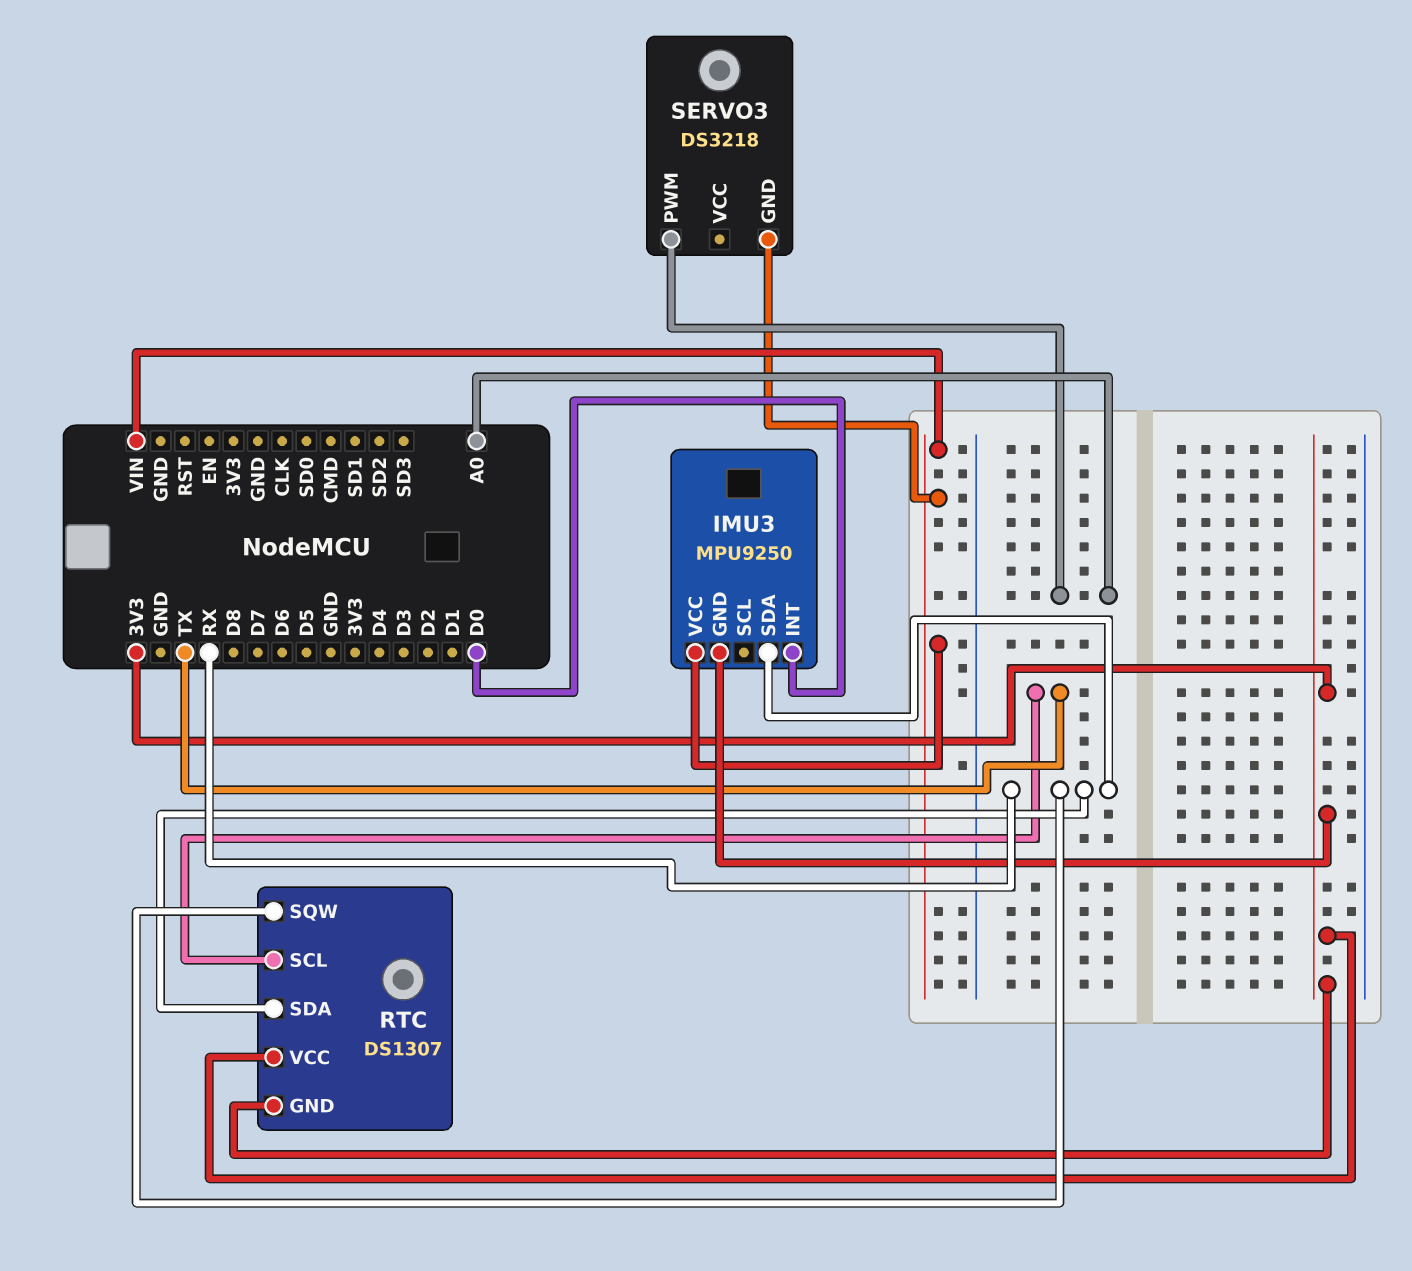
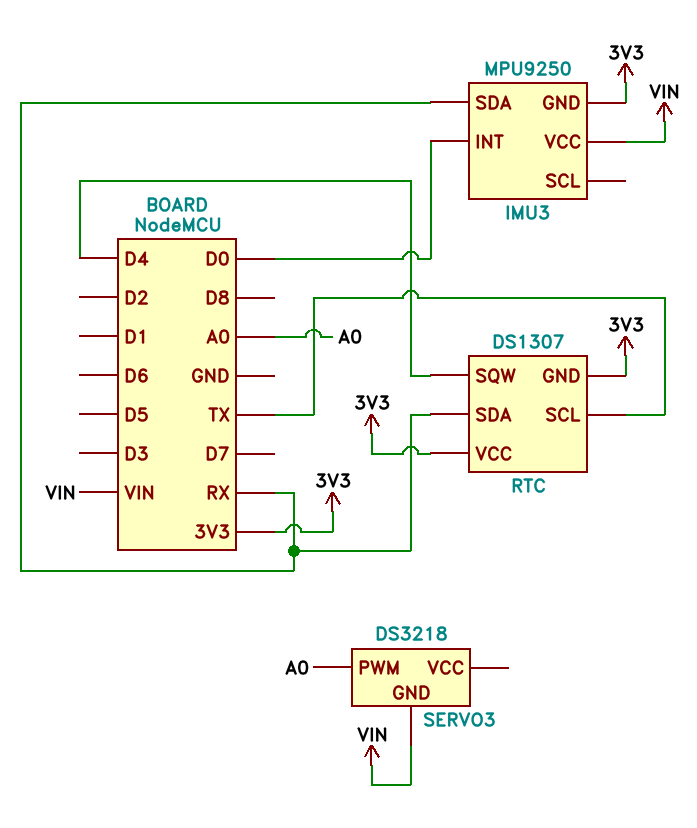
RTC pin SQW: RX -> D4

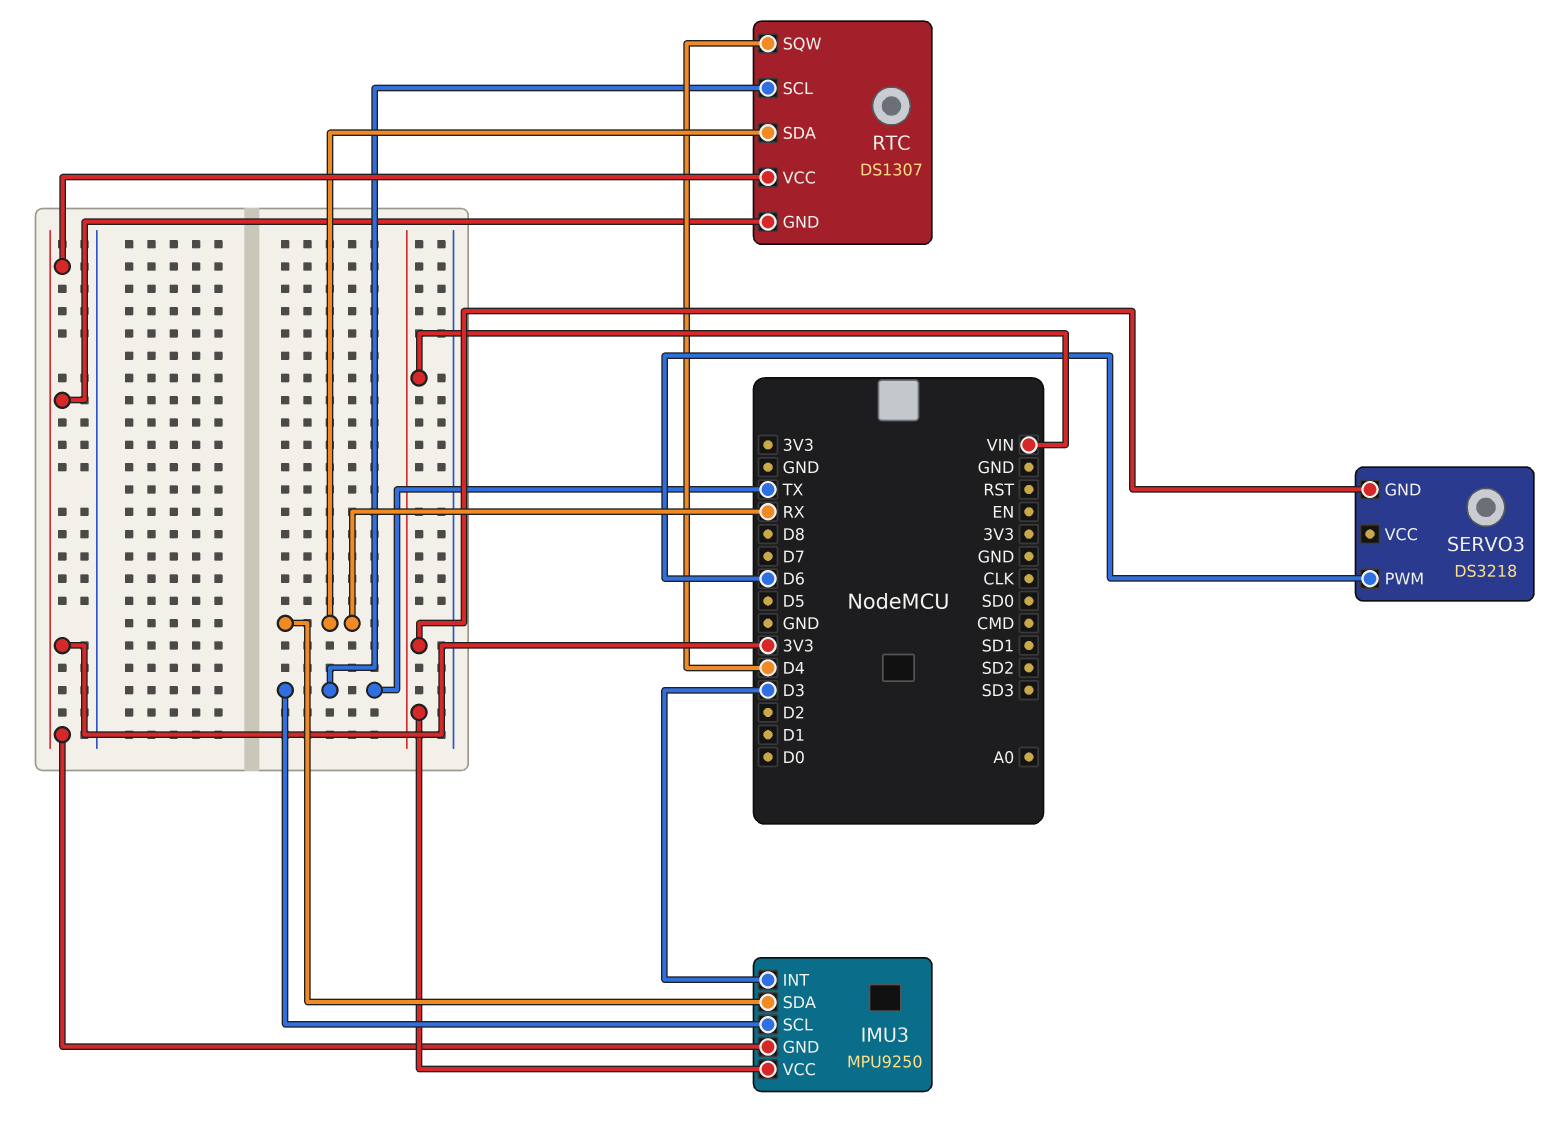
IMU3 pin INT: D0 -> D3
IMU3 pin SCL: none -> TX
SERVO3 pin PWM: A0 -> D6

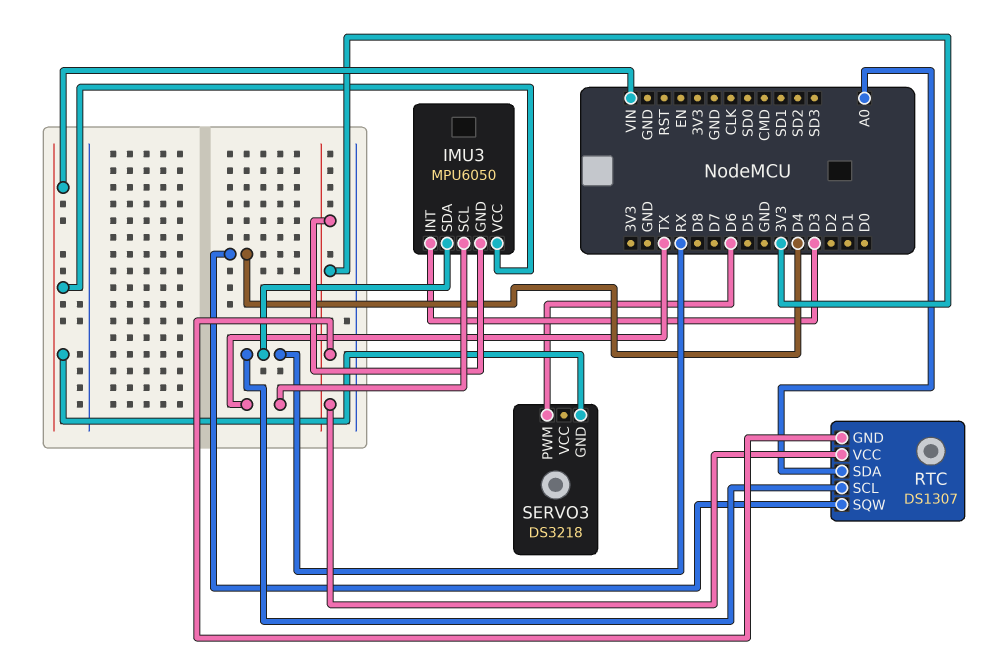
IMU3: MPU9250 -> MPU6050
RTC pin SCL: TX -> RX
RTC pin SDA: RX -> A0

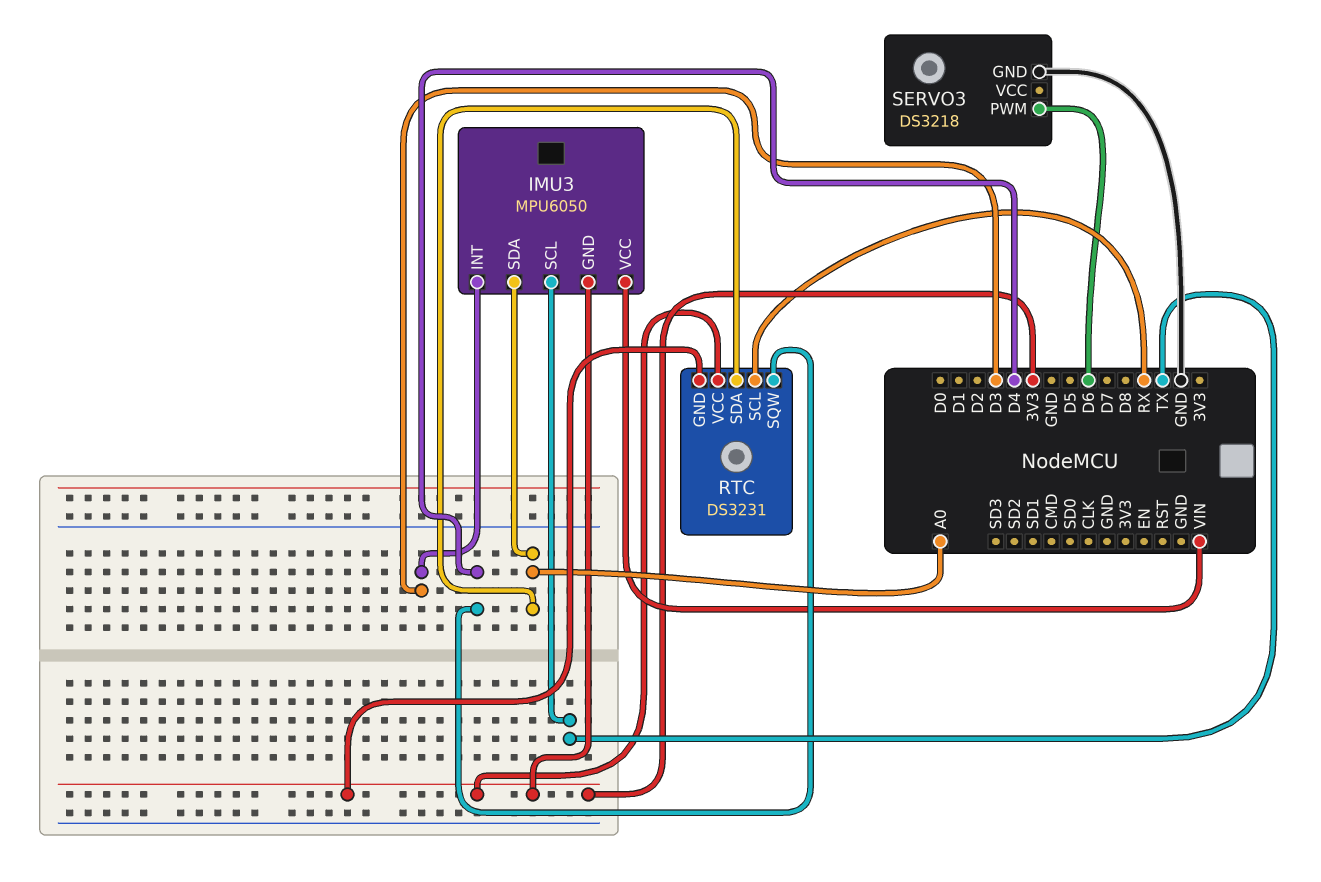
IMU3 pin SDA: RX -> A0
RTC: DS1307 -> DS3231
SERVO3 pin GND: VIN -> GND

